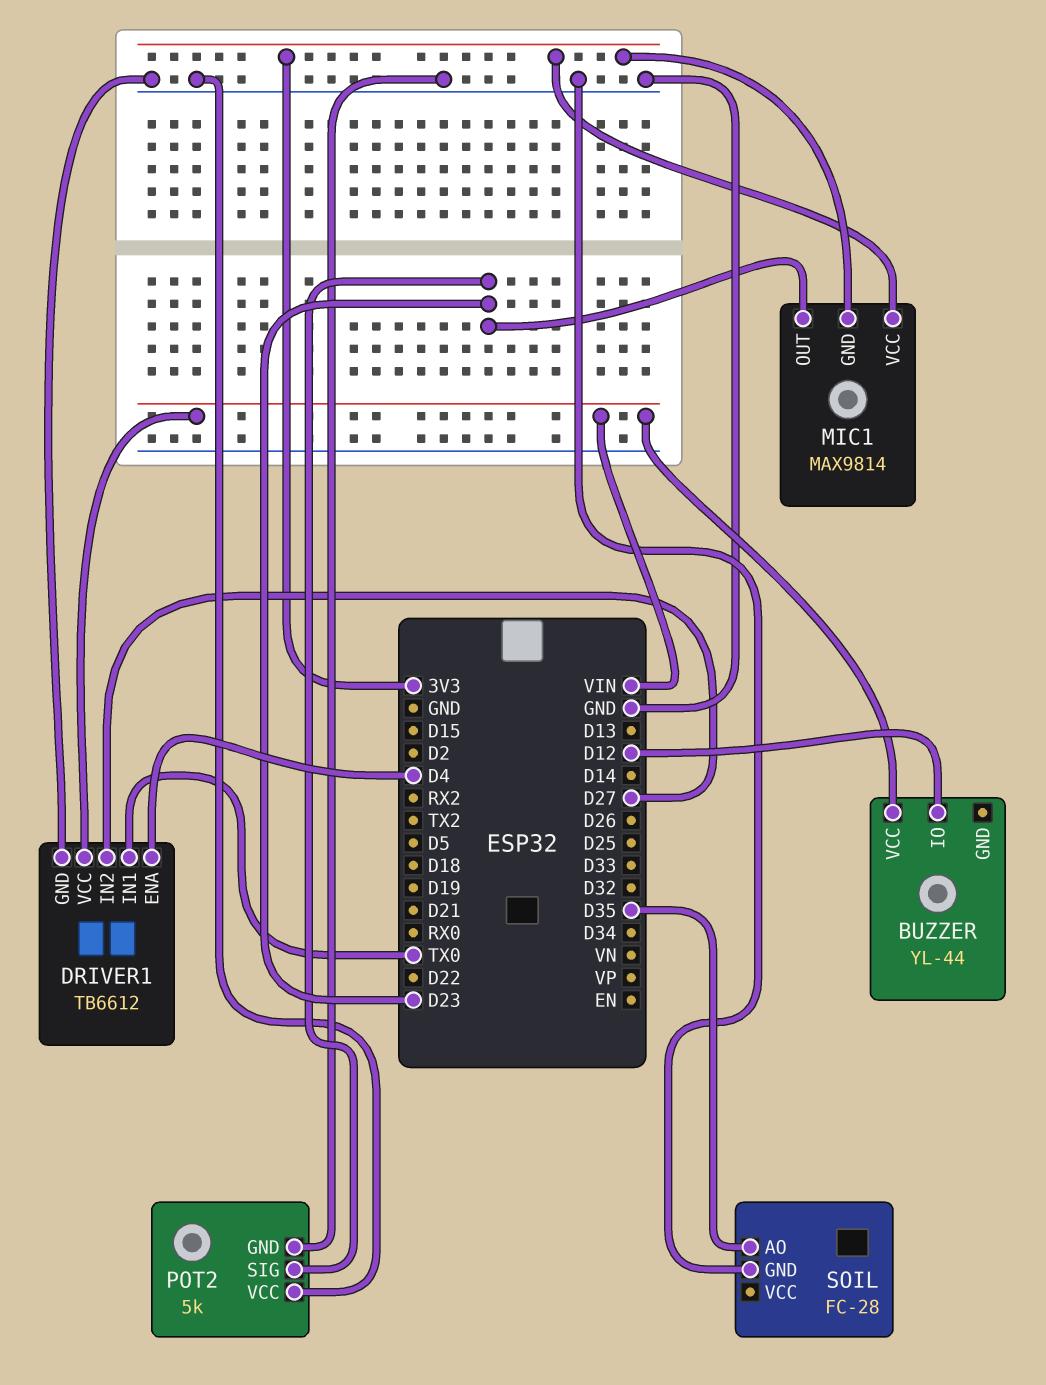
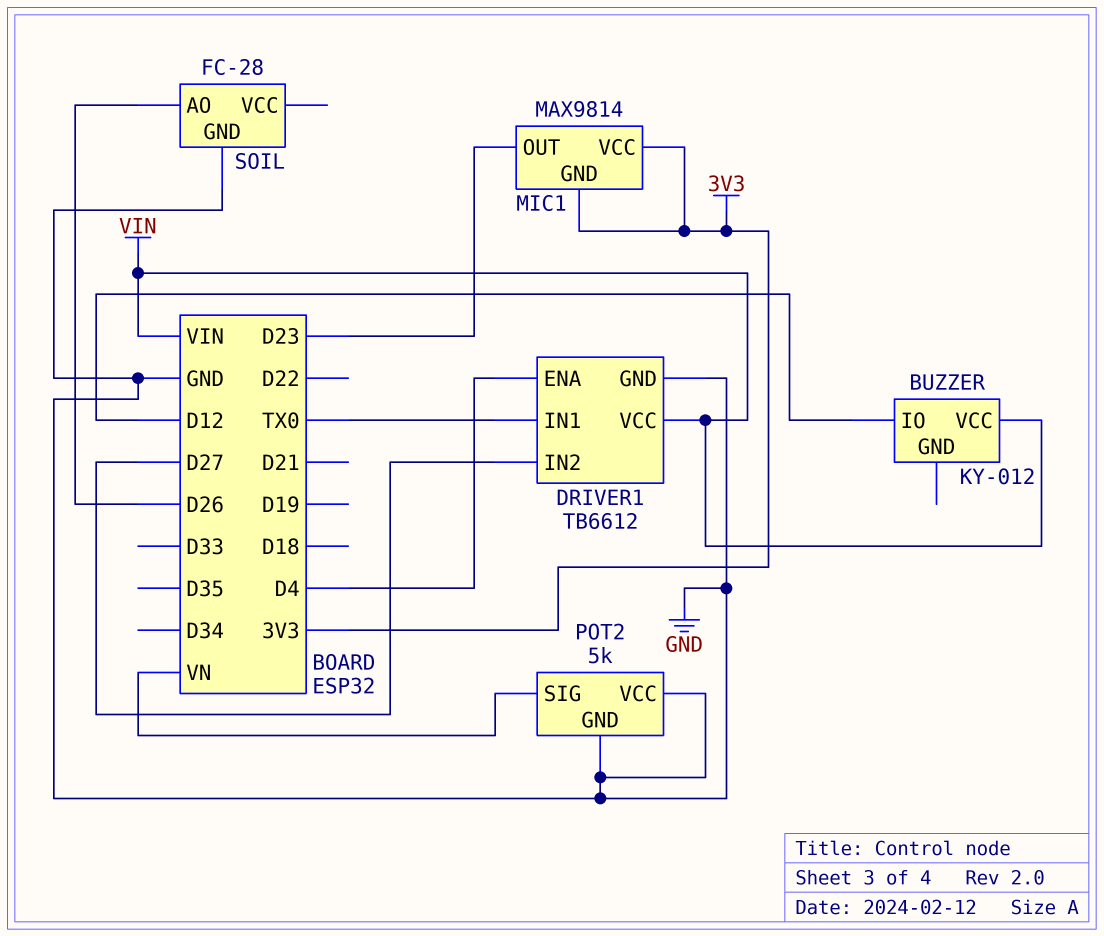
BUZZER: YL-44 -> KY-012
POT2 pin SIG: D23 -> VN
SOIL pin AO: D35 -> D26

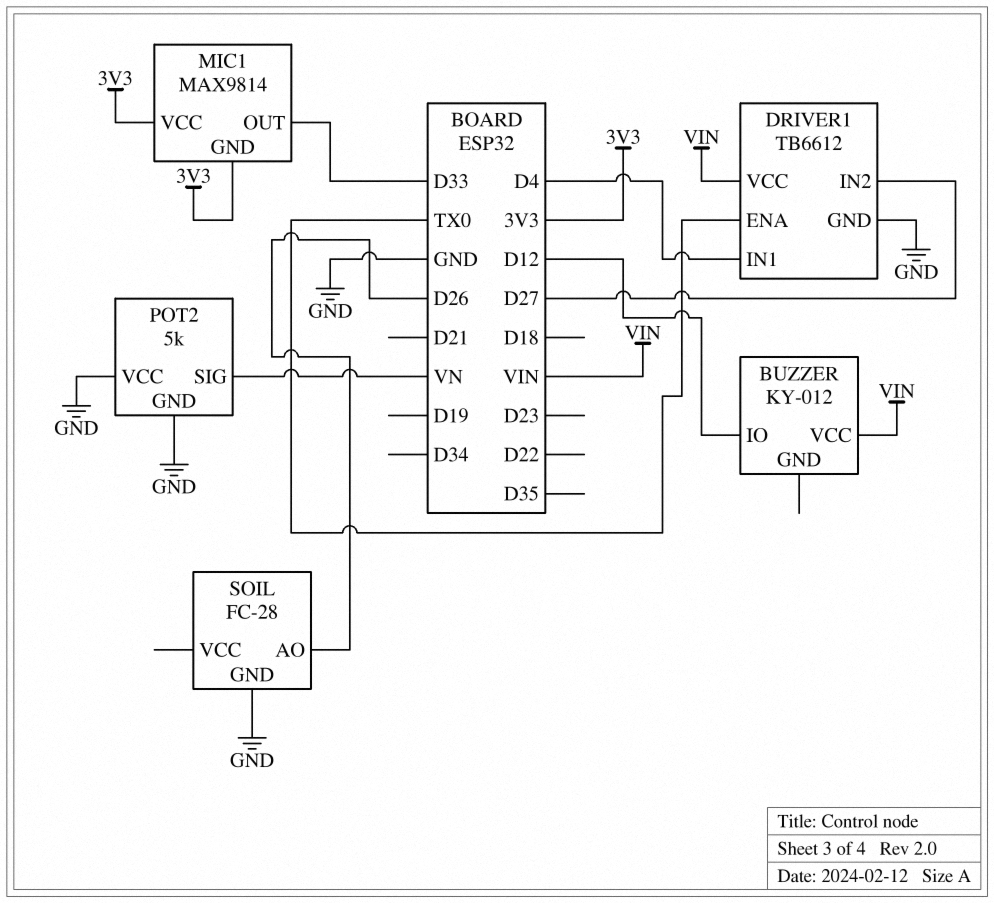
DRIVER1 pin ENA: D4 -> TX0
DRIVER1 pin IN1: TX0 -> D4
MIC1 pin OUT: D23 -> D33

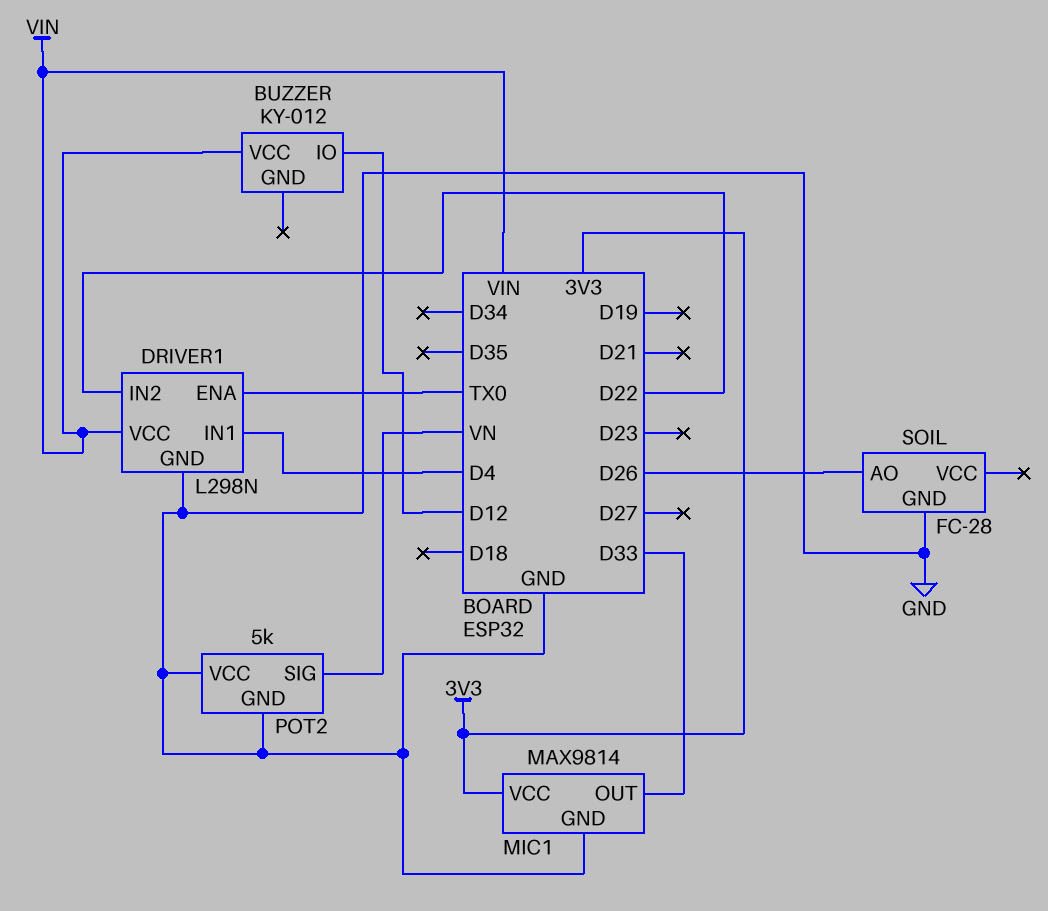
DRIVER1: TB6612 -> L298N
DRIVER1 pin IN2: D27 -> D22
MIC1 pin GND: 3V3 -> GND

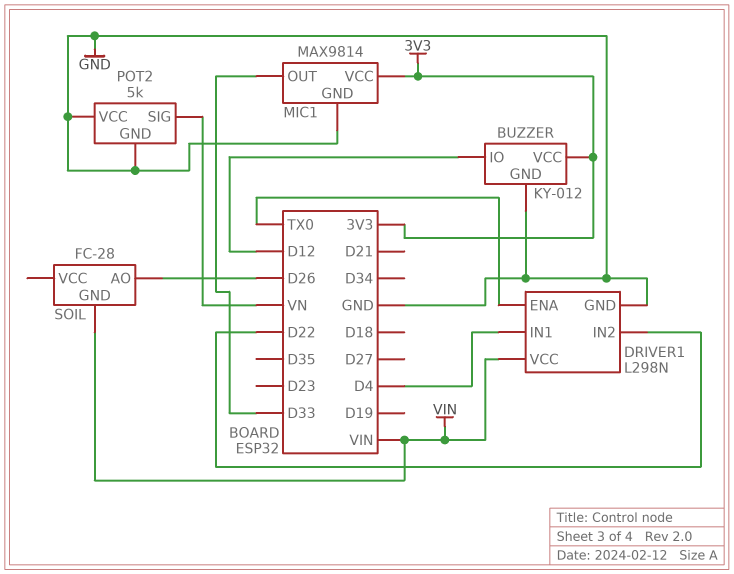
BUZZER pin GND: none -> GND
BUZZER pin VCC: VIN -> 3V3
SOIL pin GND: GND -> VIN

